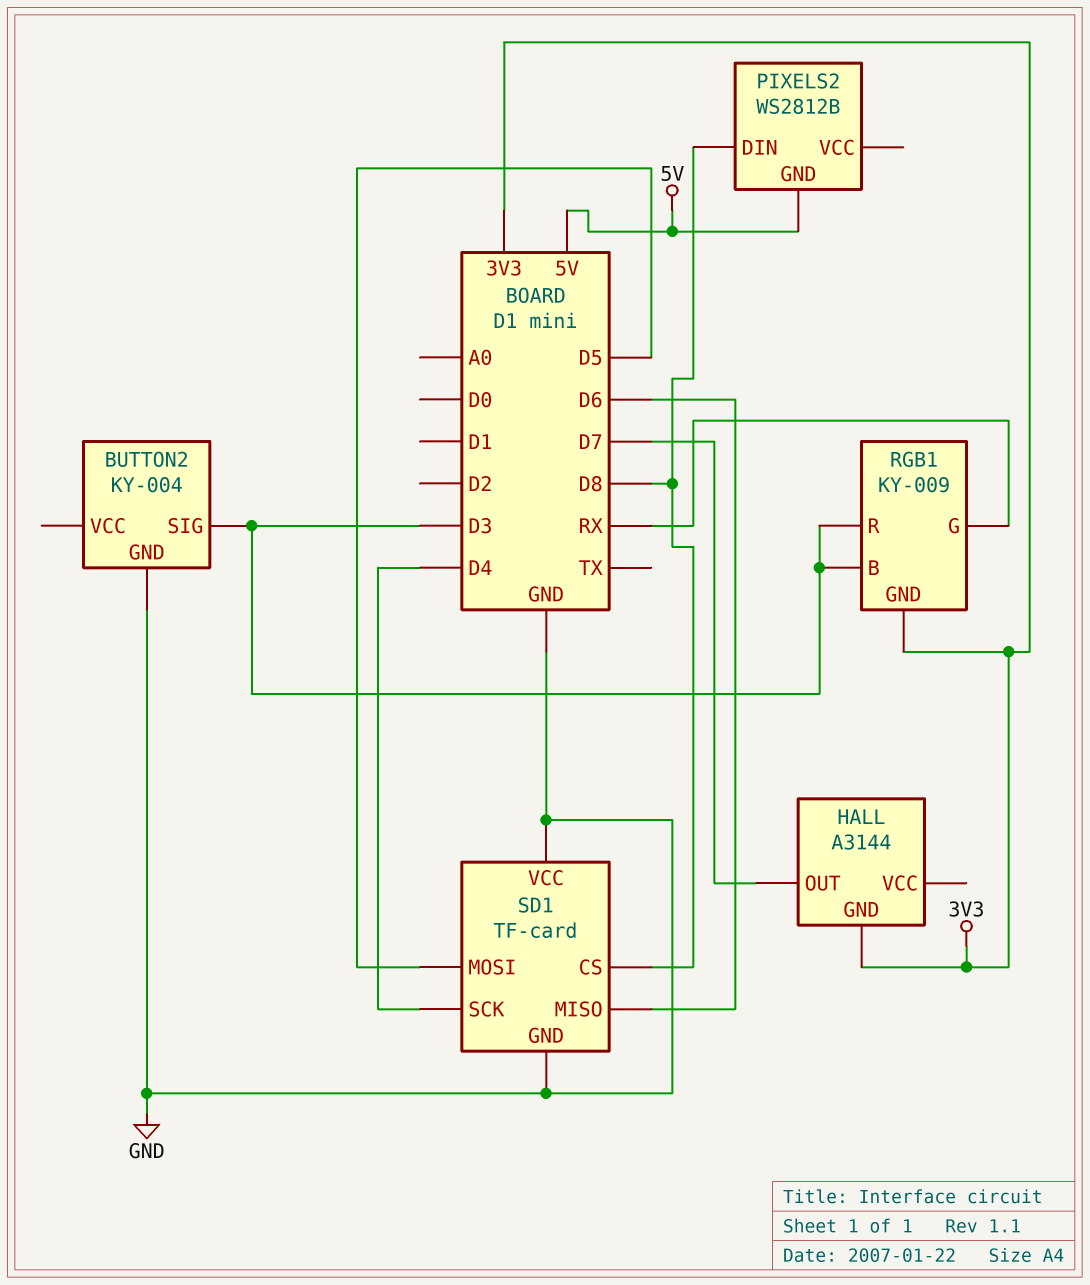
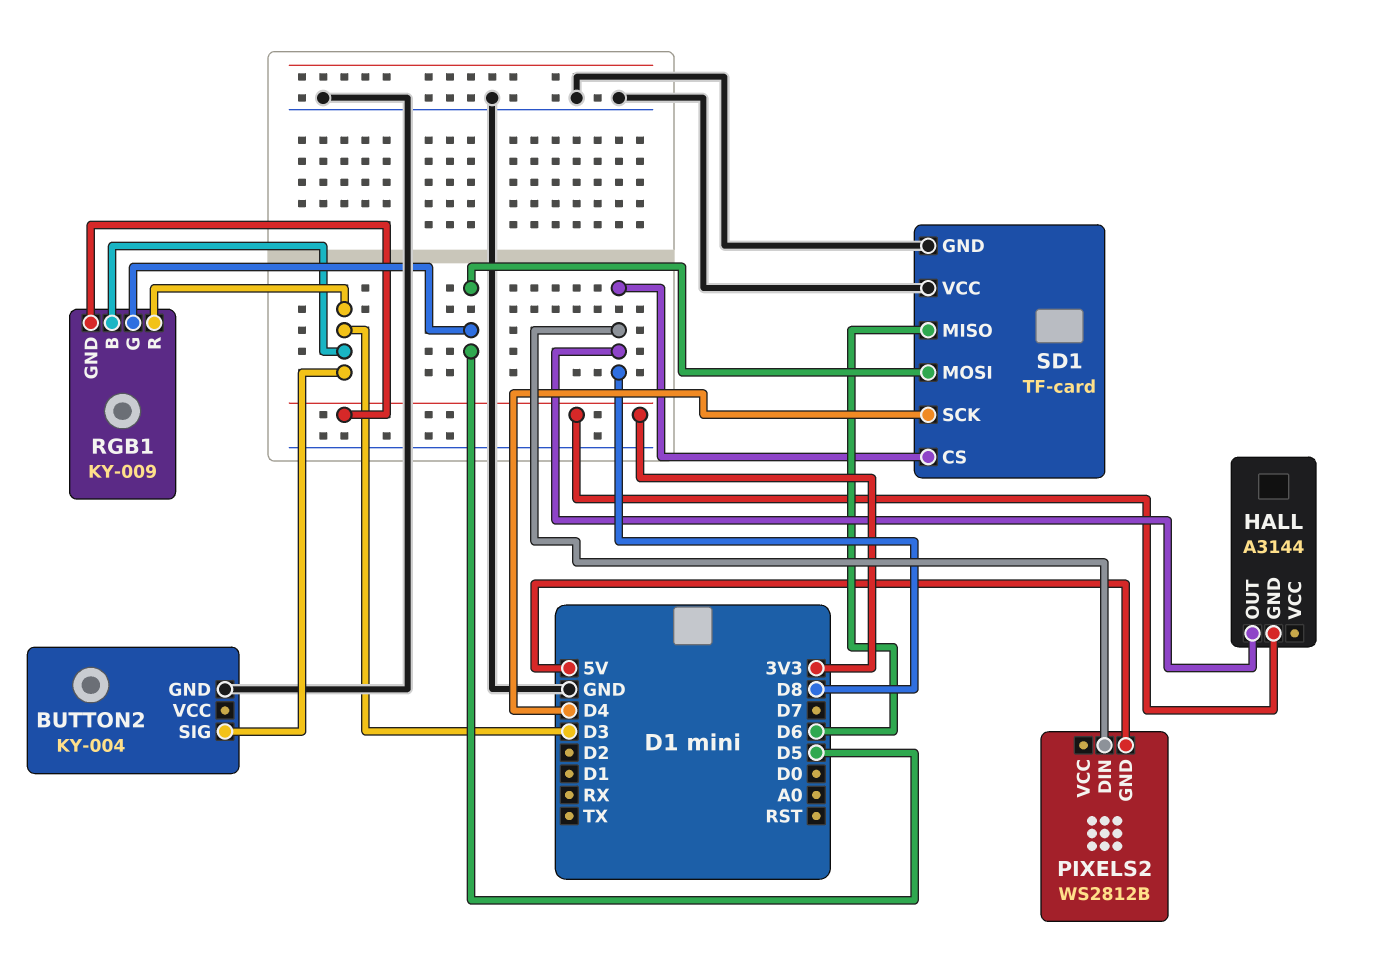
HALL pin OUT: D7 -> D8
RGB1 pin G: RX -> D5

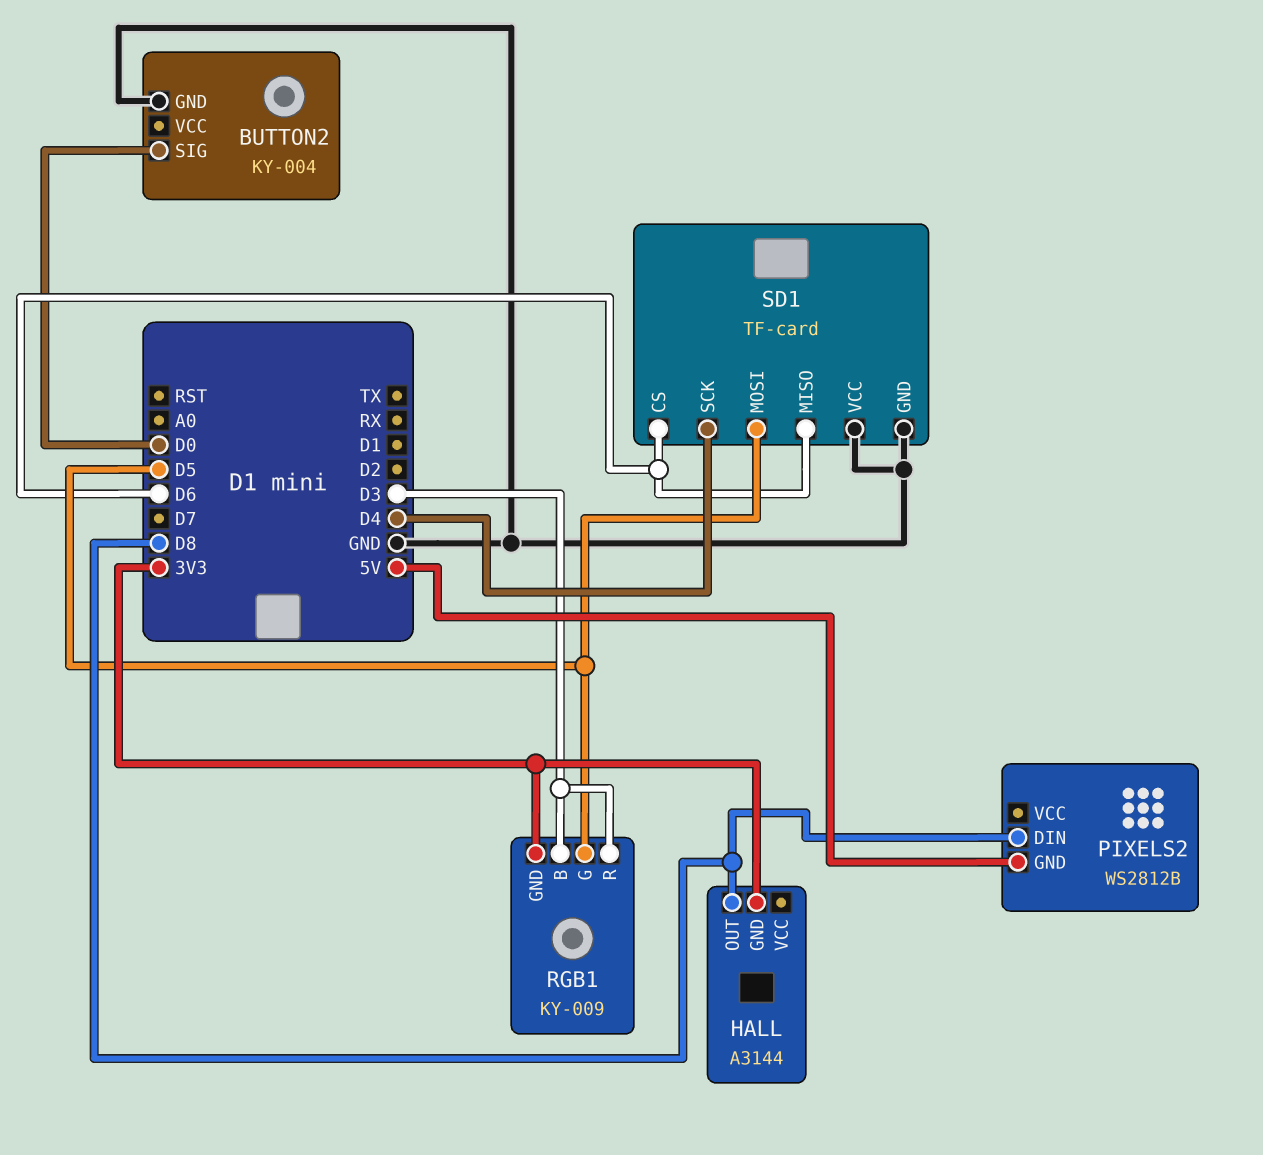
BUTTON2 pin SIG: D3 -> D0
SD1 pin CS: D8 -> D6

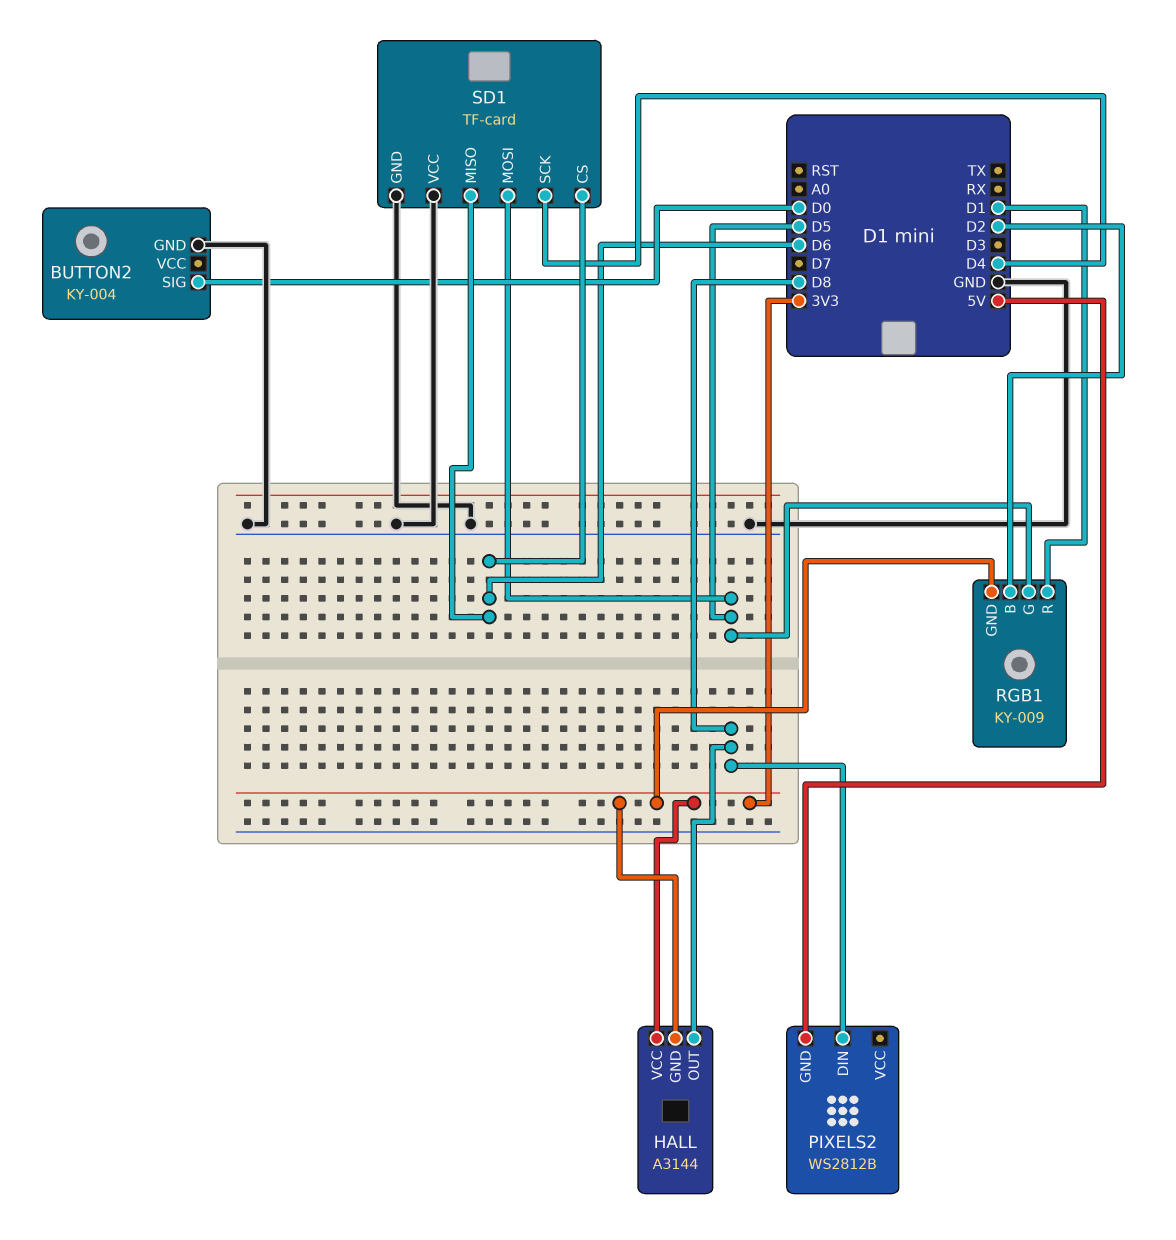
HALL pin VCC: none -> 3V3
RGB1 pin B: D3 -> D2
RGB1 pin R: D3 -> D1

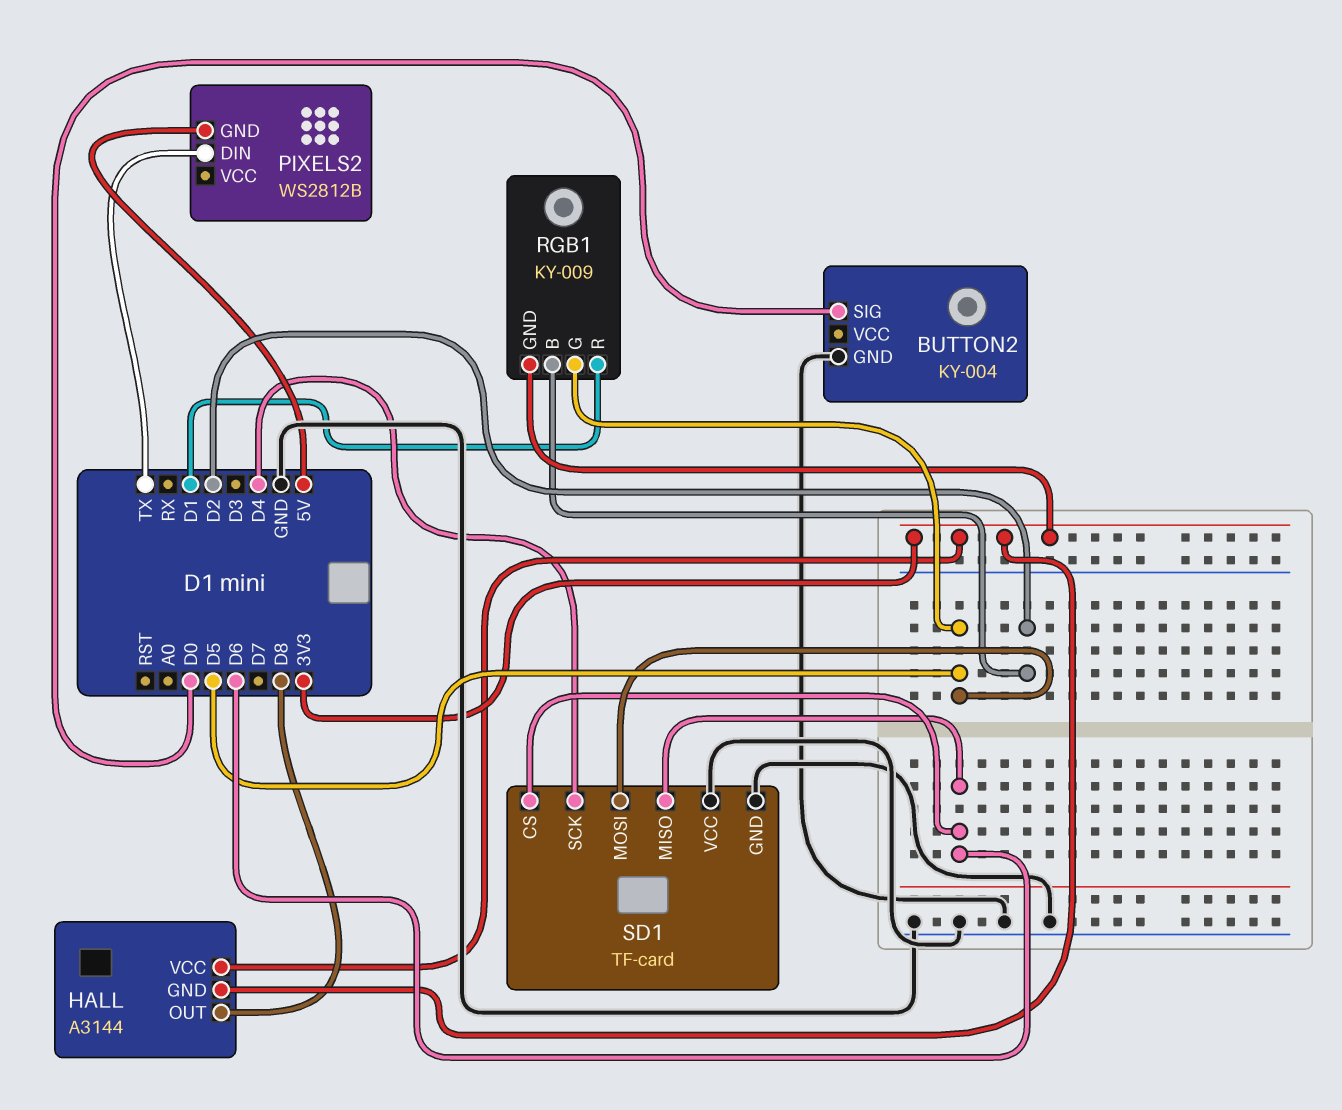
PIXELS2 pin DIN: D8 -> TX

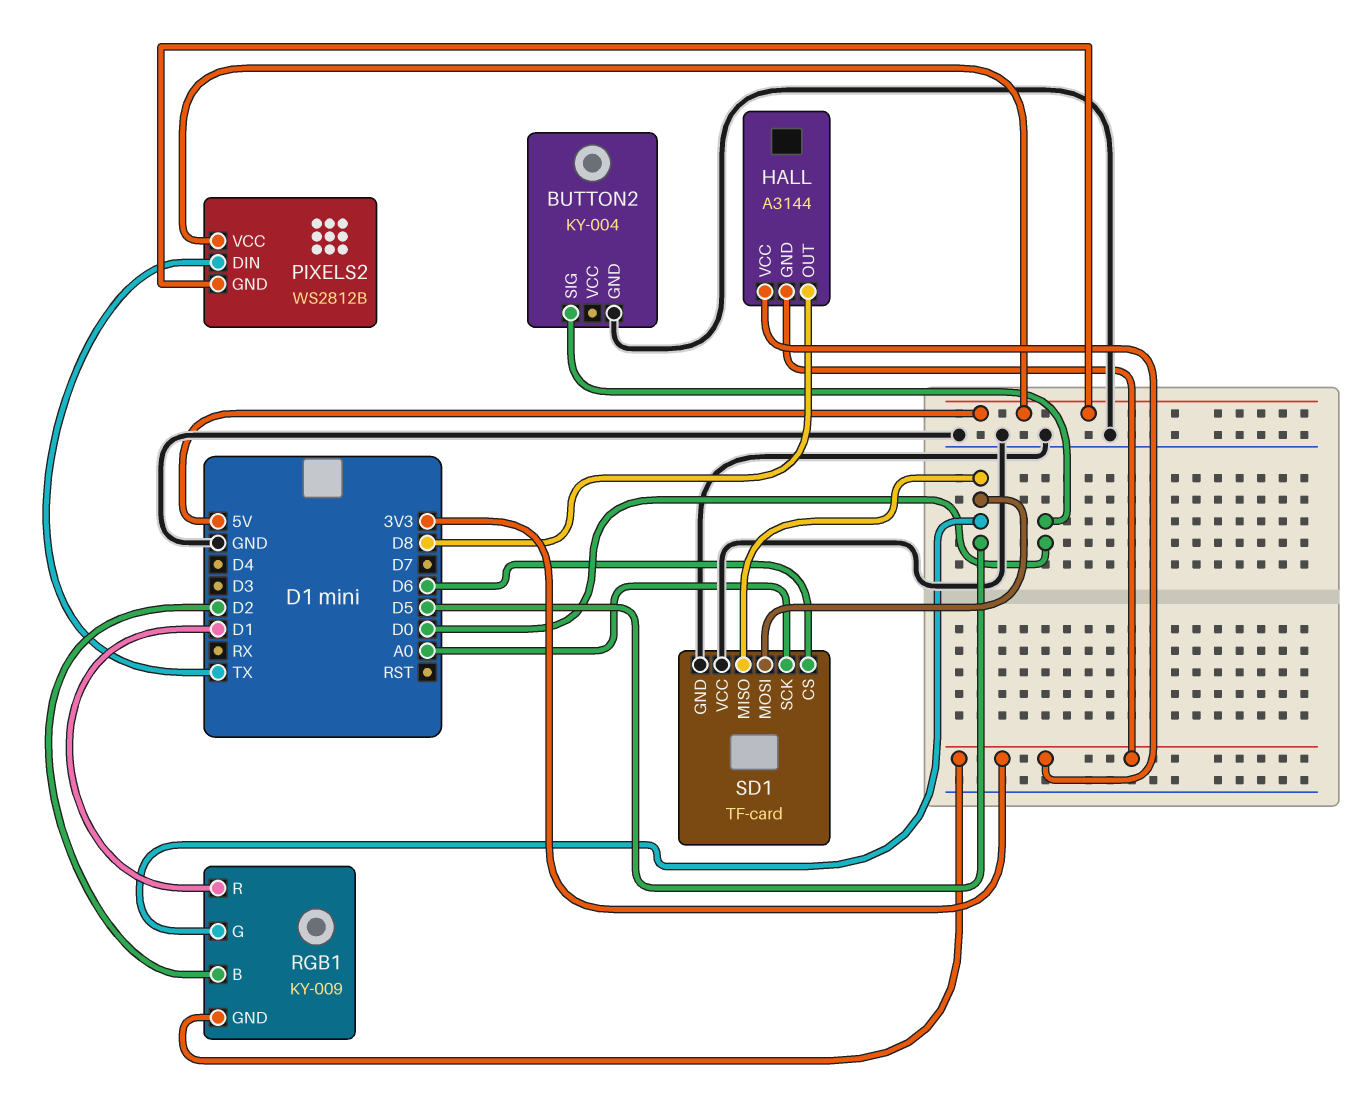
PIXELS2 pin VCC: none -> 5V
SD1 pin MISO: D6 -> D5
SD1 pin SCK: D4 -> A0

